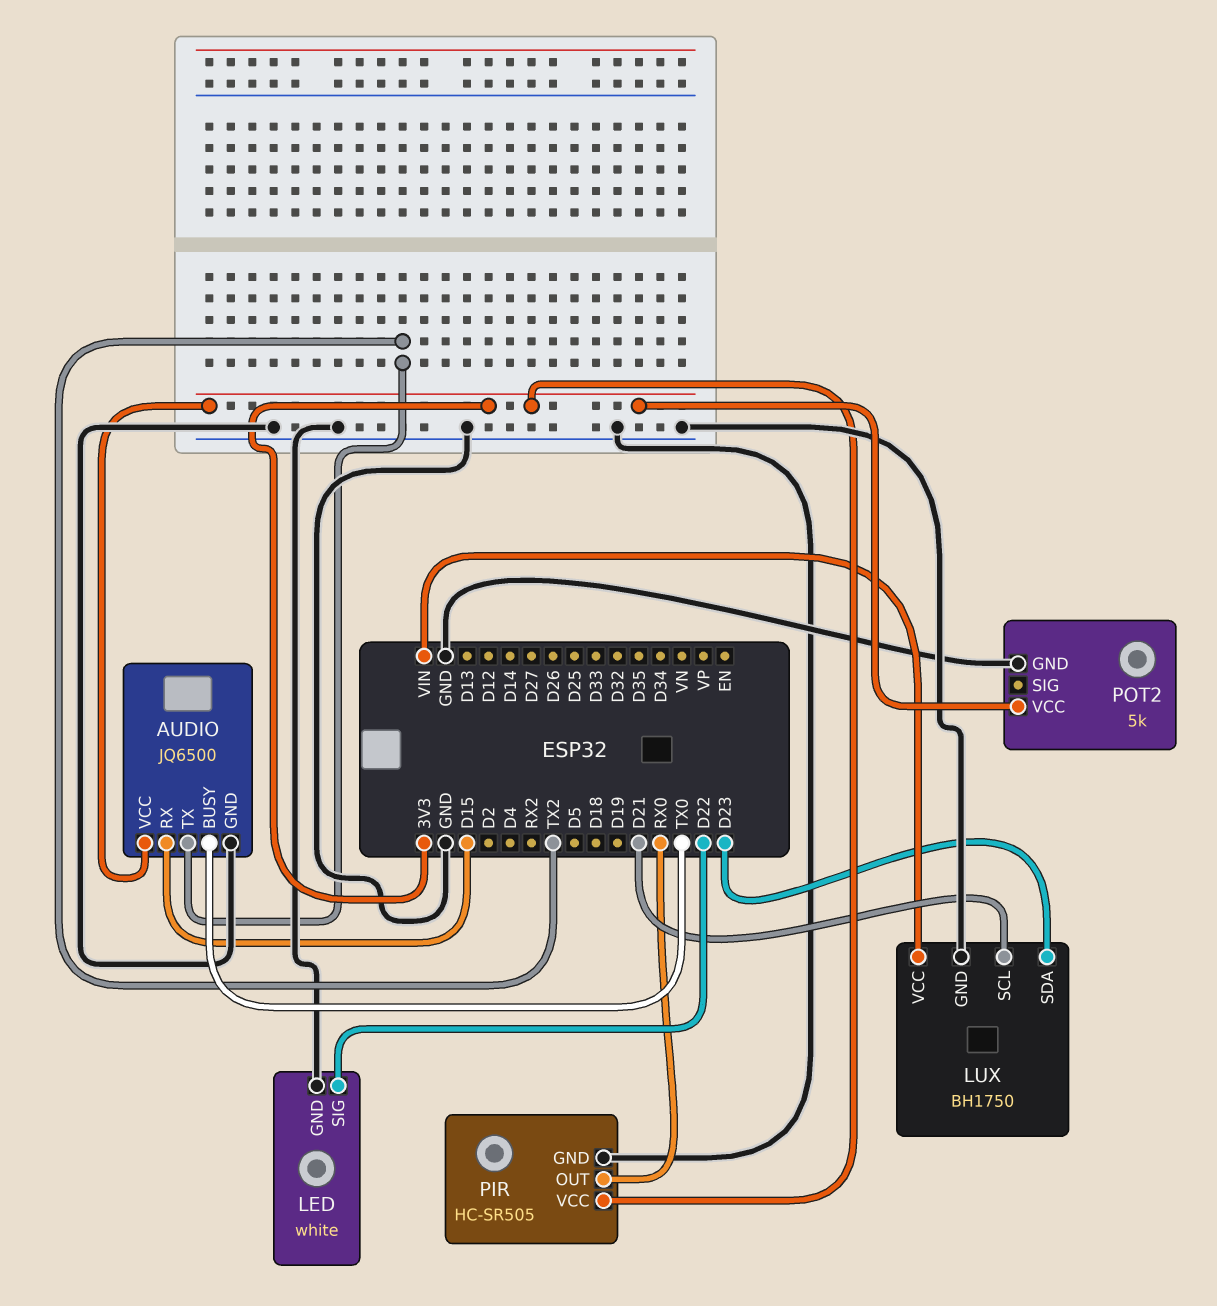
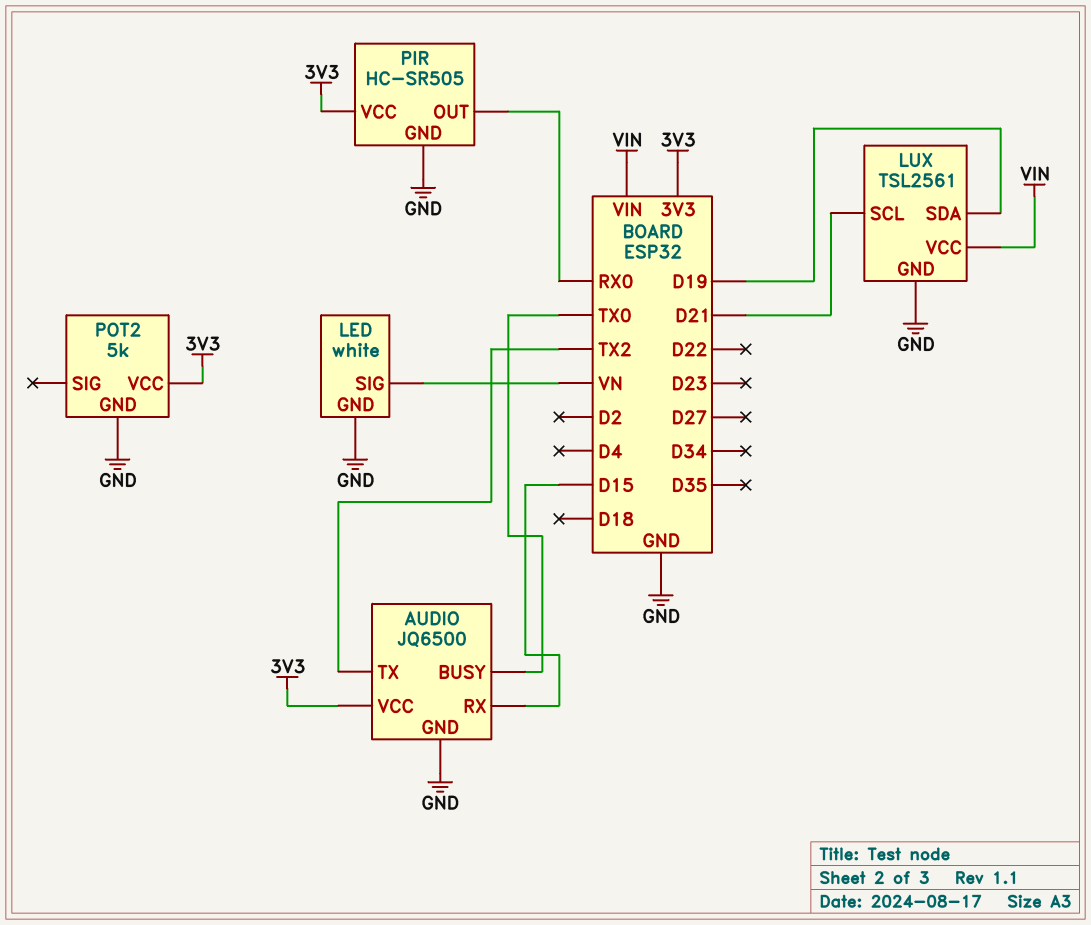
LED pin SIG: D22 -> VN
LUX: BH1750 -> TSL2561
LUX pin SDA: D23 -> D19

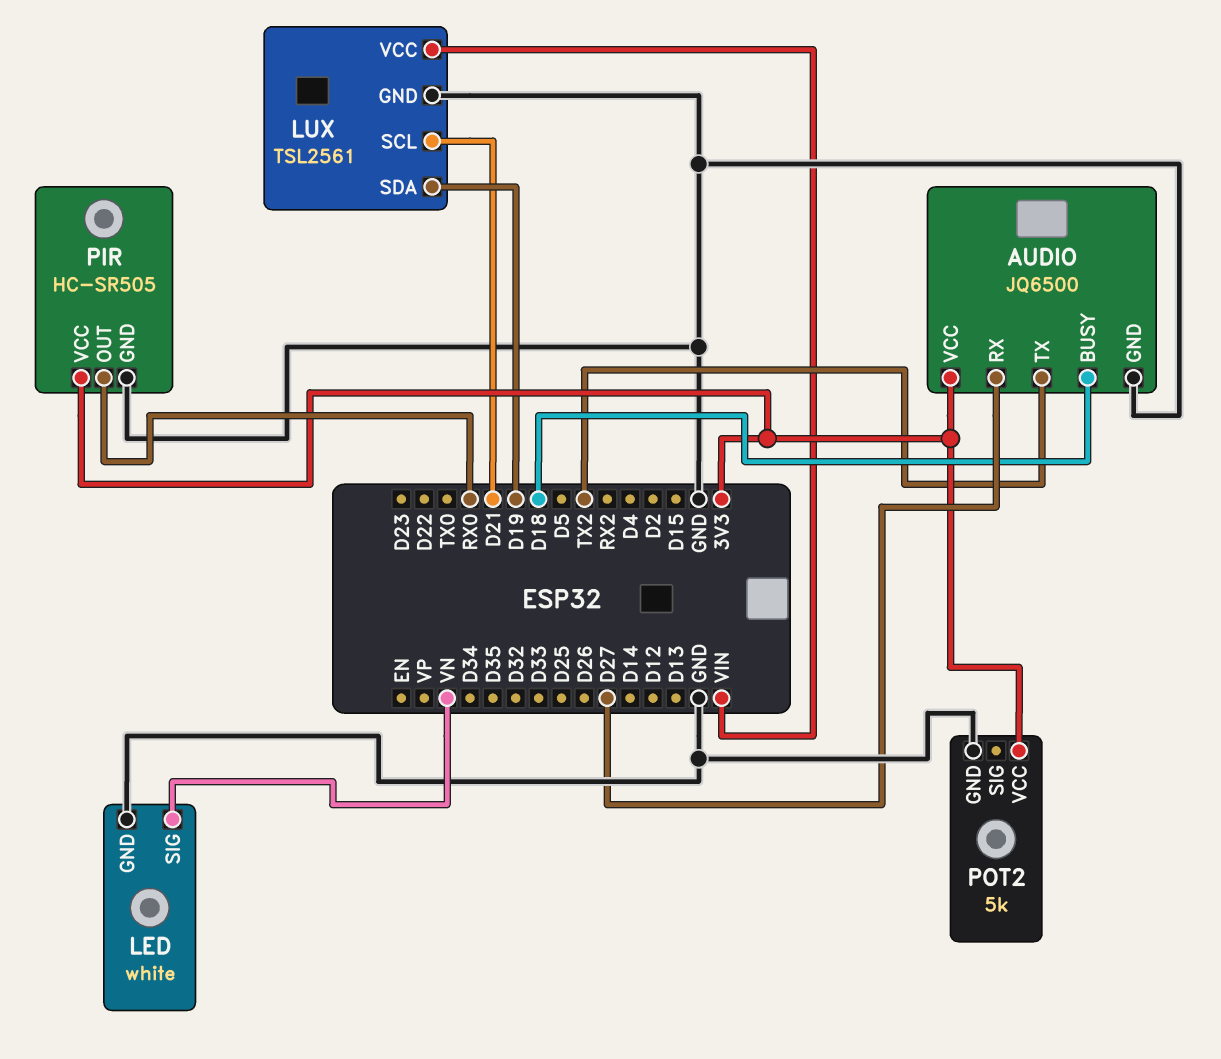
AUDIO pin BUSY: TX0 -> D18
AUDIO pin RX: D15 -> D27

